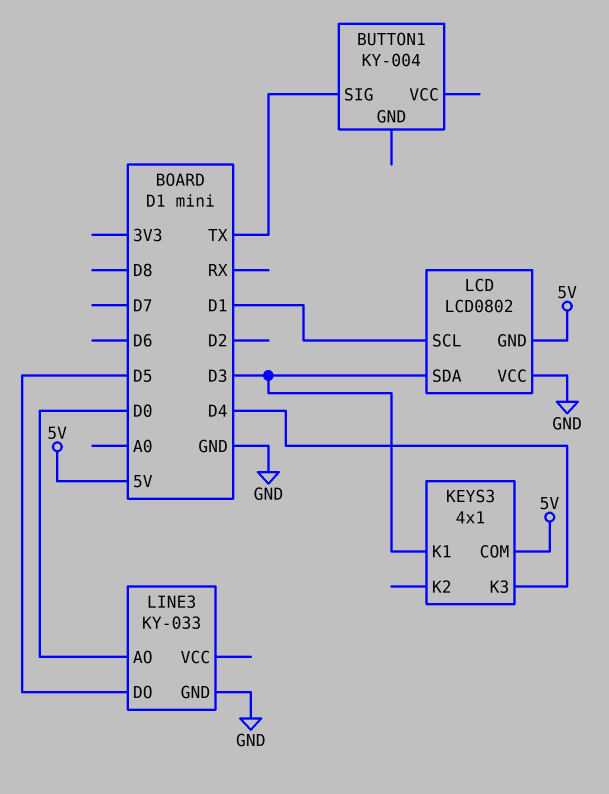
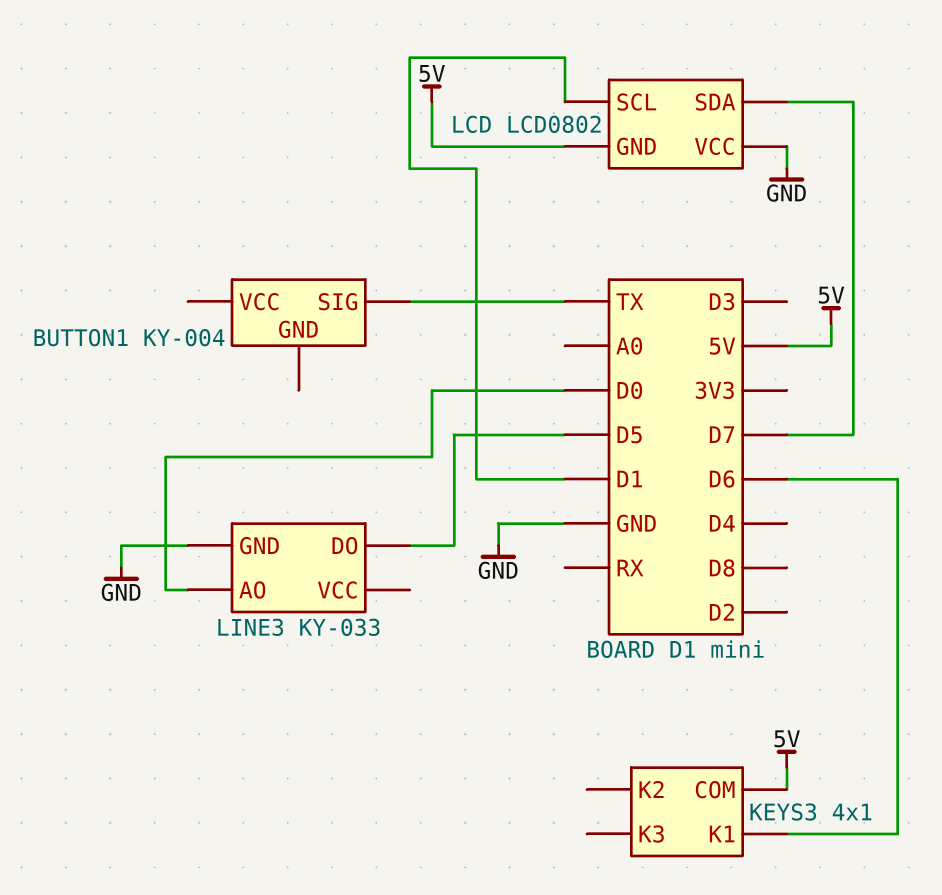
KEYS3 pin K1: D3 -> D6
KEYS3 pin K3: D4 -> none
LCD pin SDA: D3 -> D7

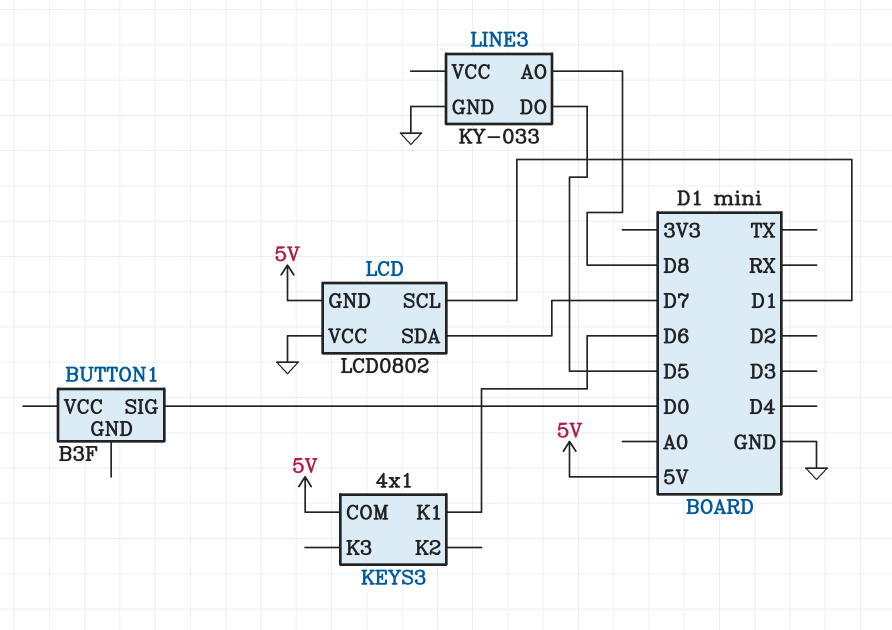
BUTTON1: KY-004 -> B3F
BUTTON1 pin SIG: TX -> D0
LINE3 pin AO: D0 -> D8

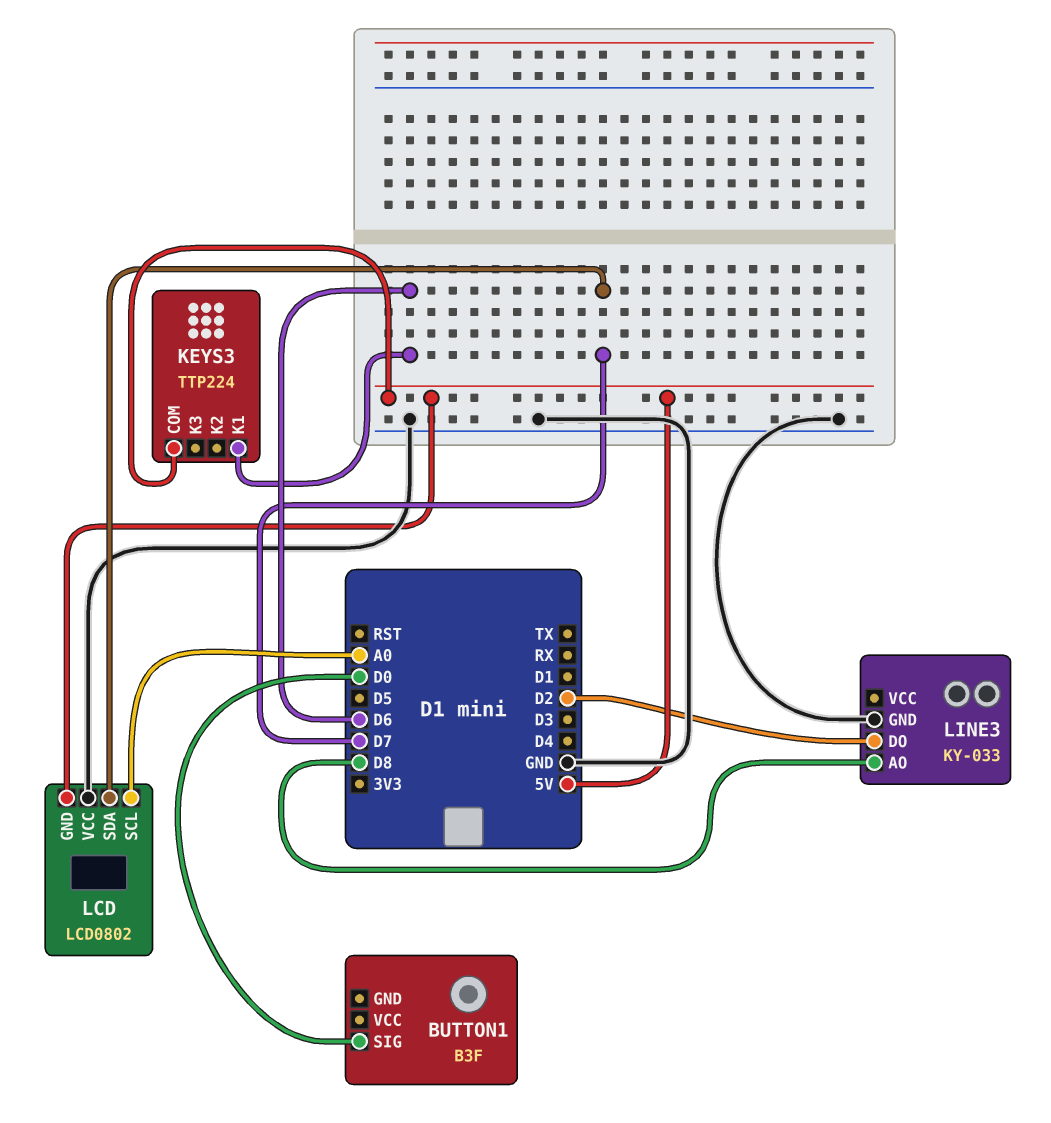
KEYS3: 4x1 -> TTP224
LCD pin SCL: D1 -> A0
LINE3 pin DO: D5 -> D2

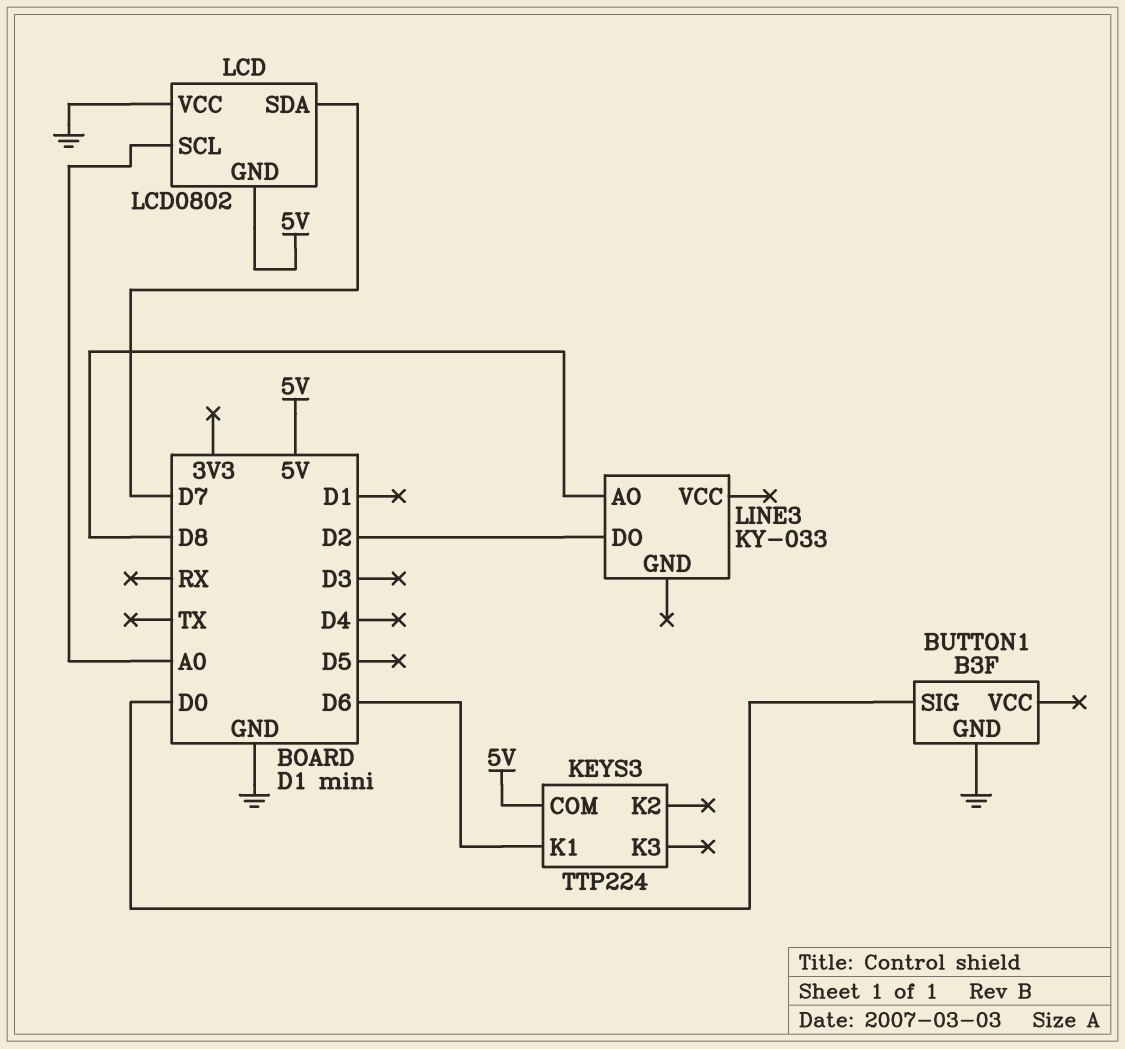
BUTTON1 pin GND: none -> GND
LINE3 pin GND: GND -> none

